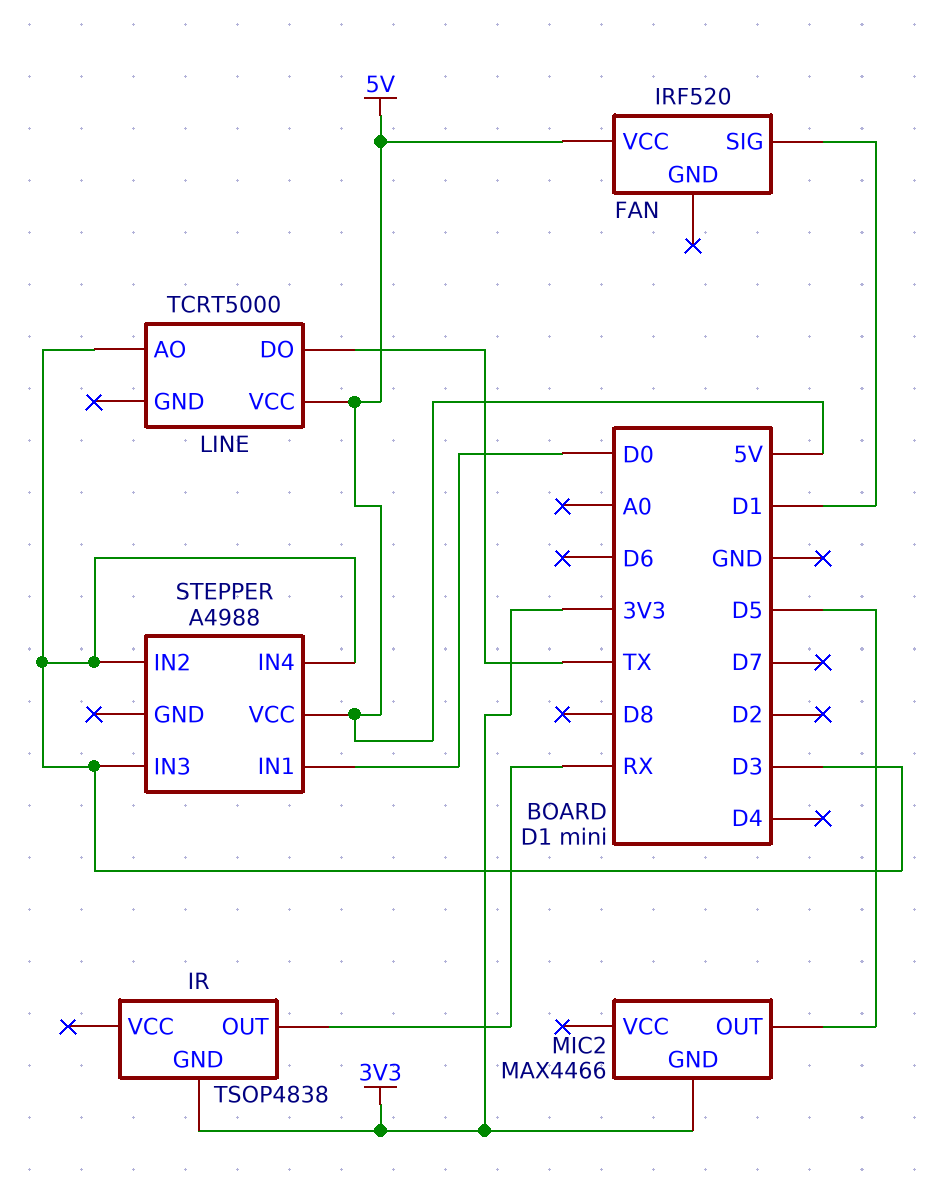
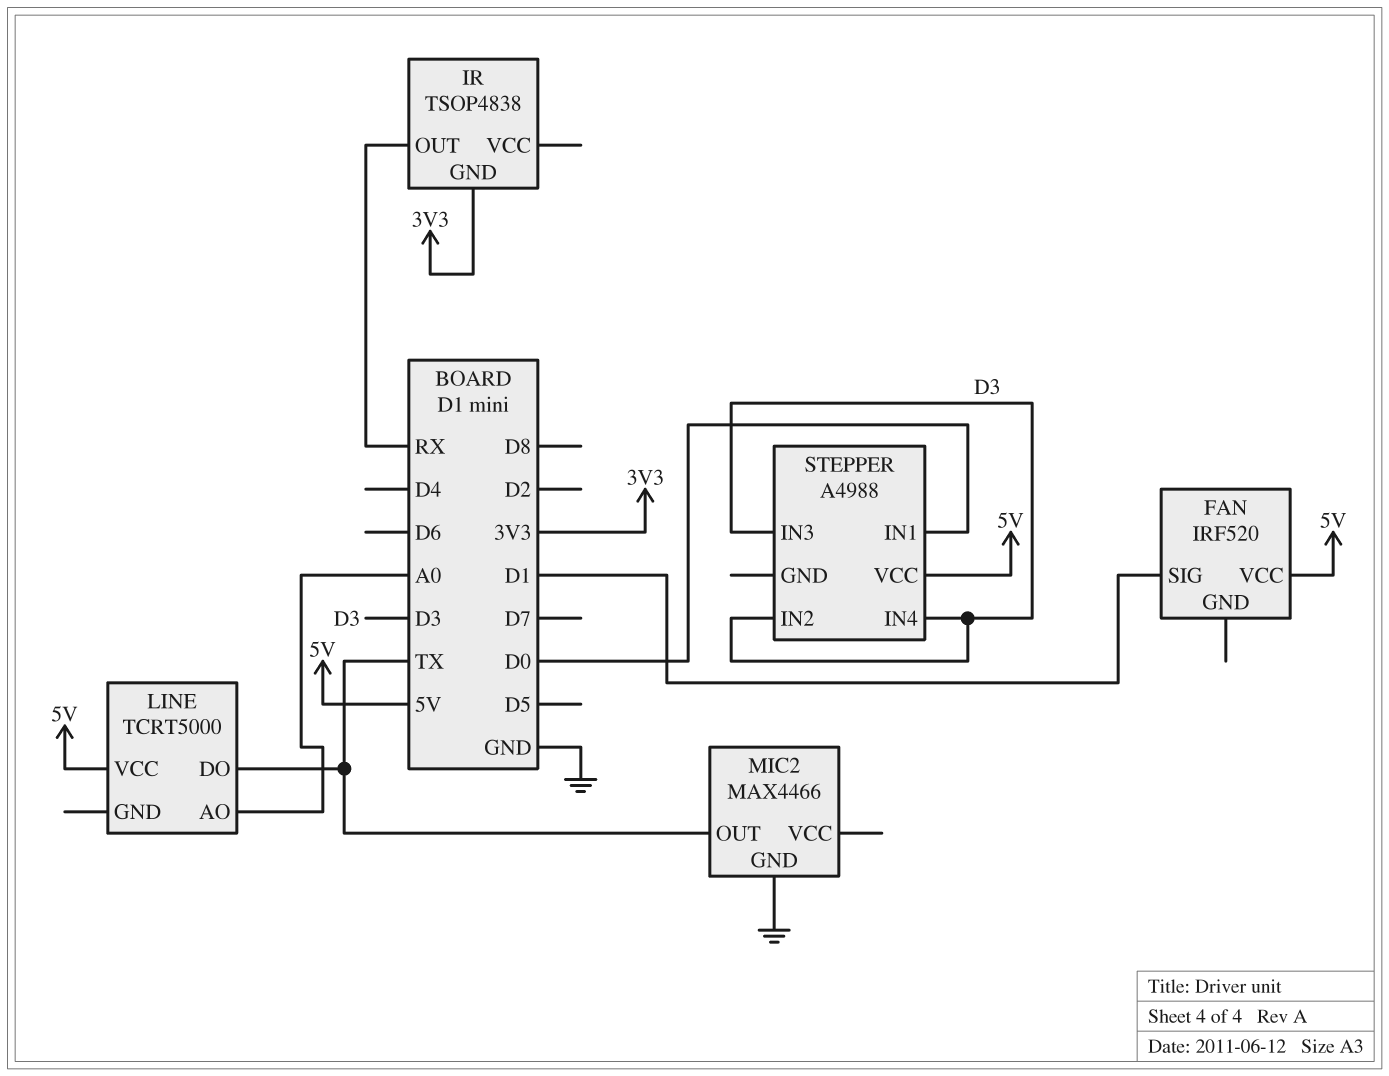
LINE pin AO: D3 -> A0
MIC2 pin GND: 3V3 -> GND
MIC2 pin OUT: D5 -> TX

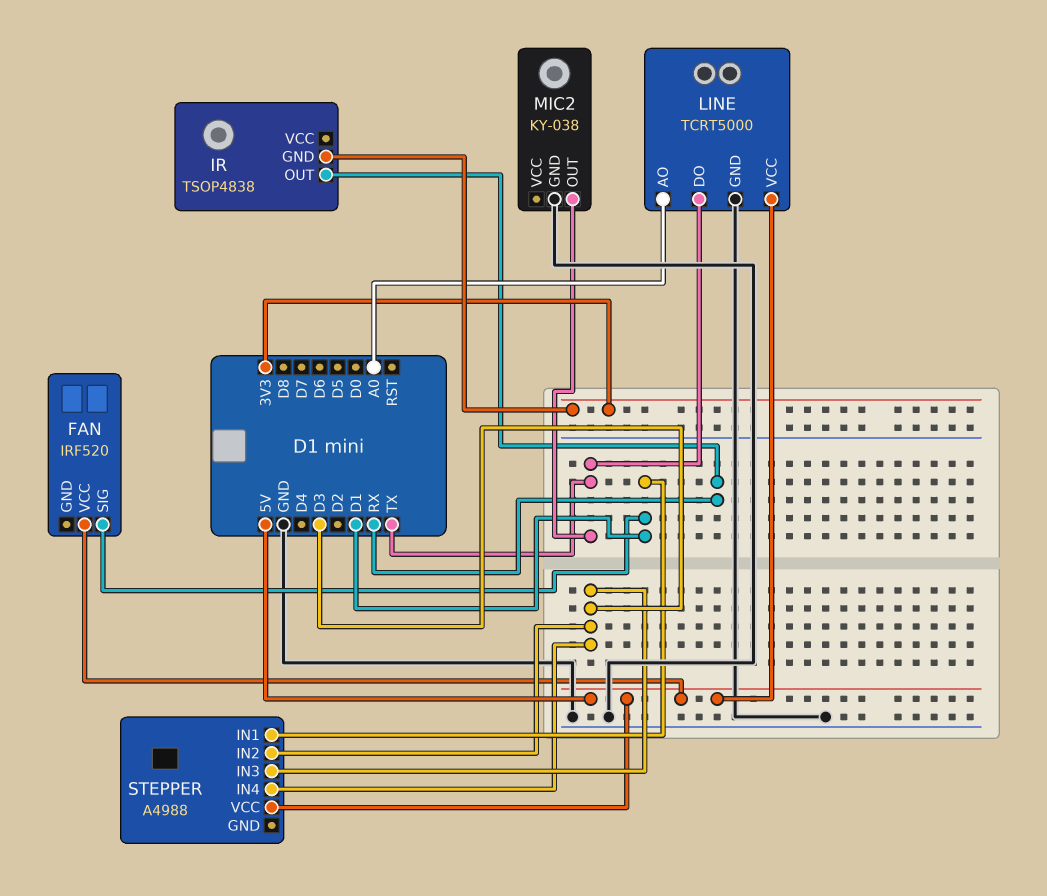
LINE pin GND: none -> GND
MIC2: MAX4466 -> KY-038
STEPPER pin IN1: D0 -> D1

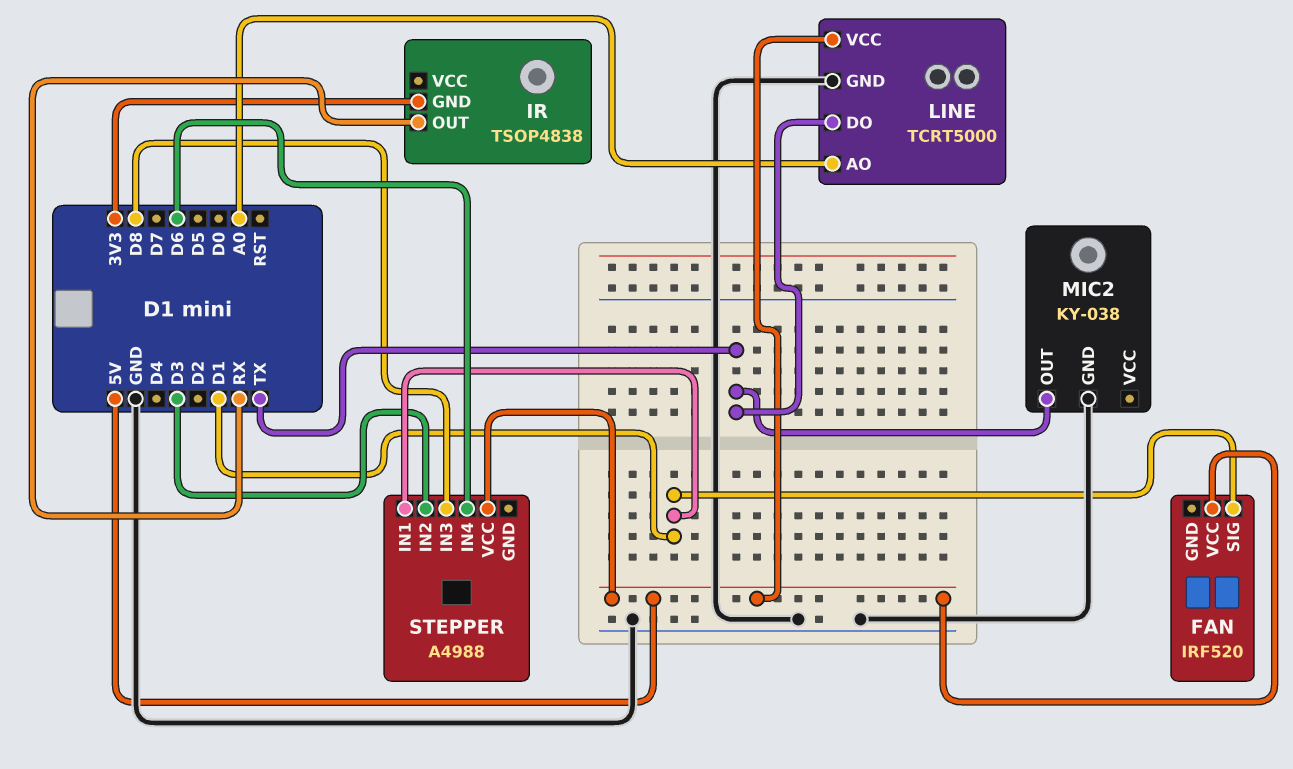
STEPPER pin IN3: D3 -> D8
STEPPER pin IN4: D3 -> D6

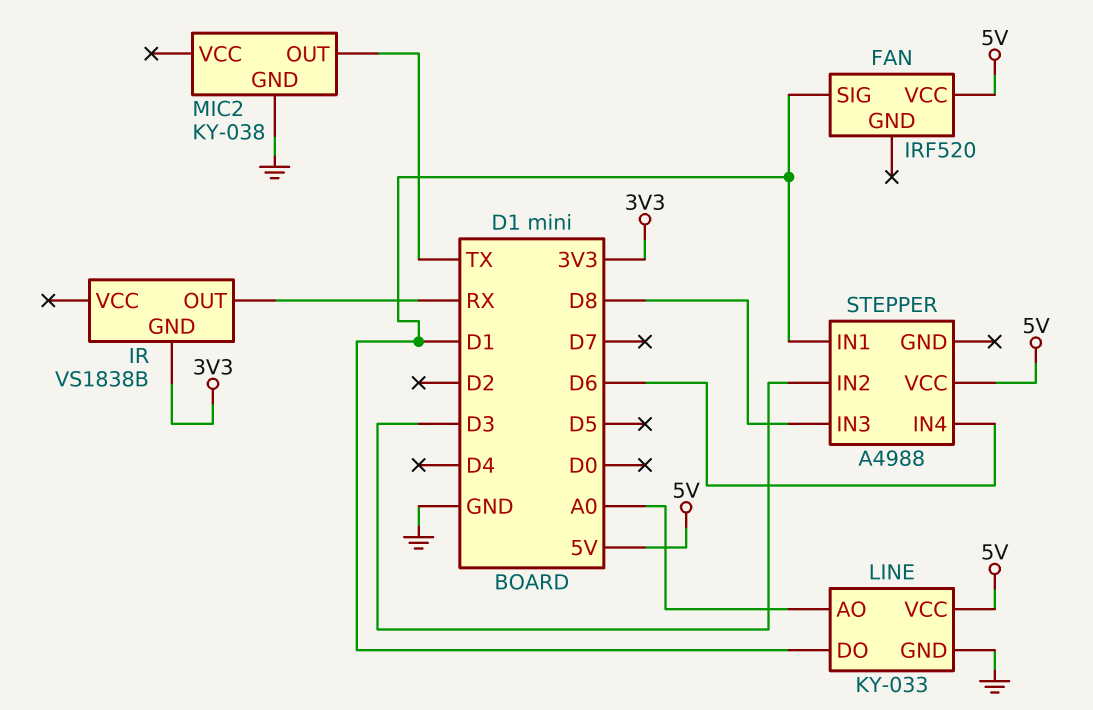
IR: TSOP4838 -> VS1838B
LINE: TCRT5000 -> KY-033
LINE pin DO: TX -> D1

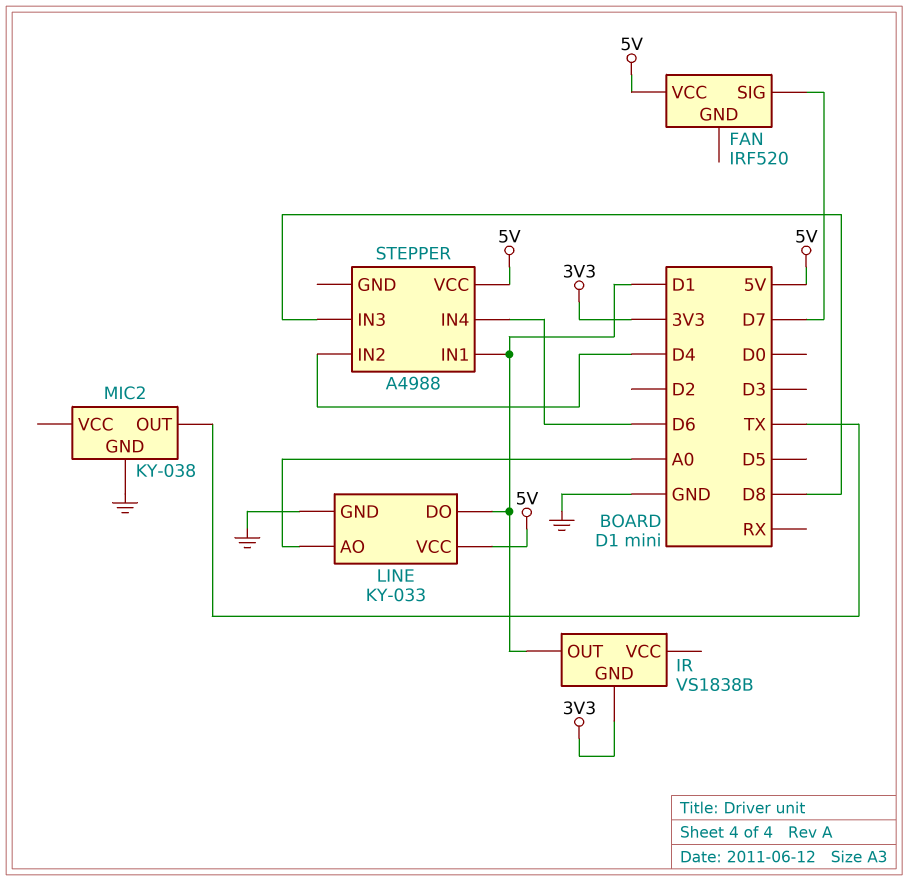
FAN pin SIG: D1 -> D7
IR pin OUT: RX -> D1
STEPPER pin IN2: D3 -> D4

